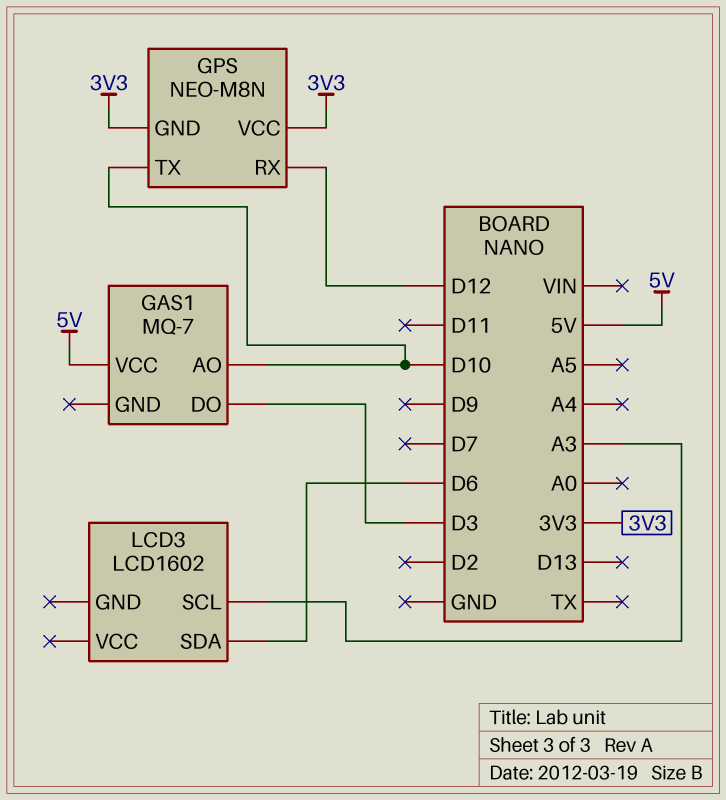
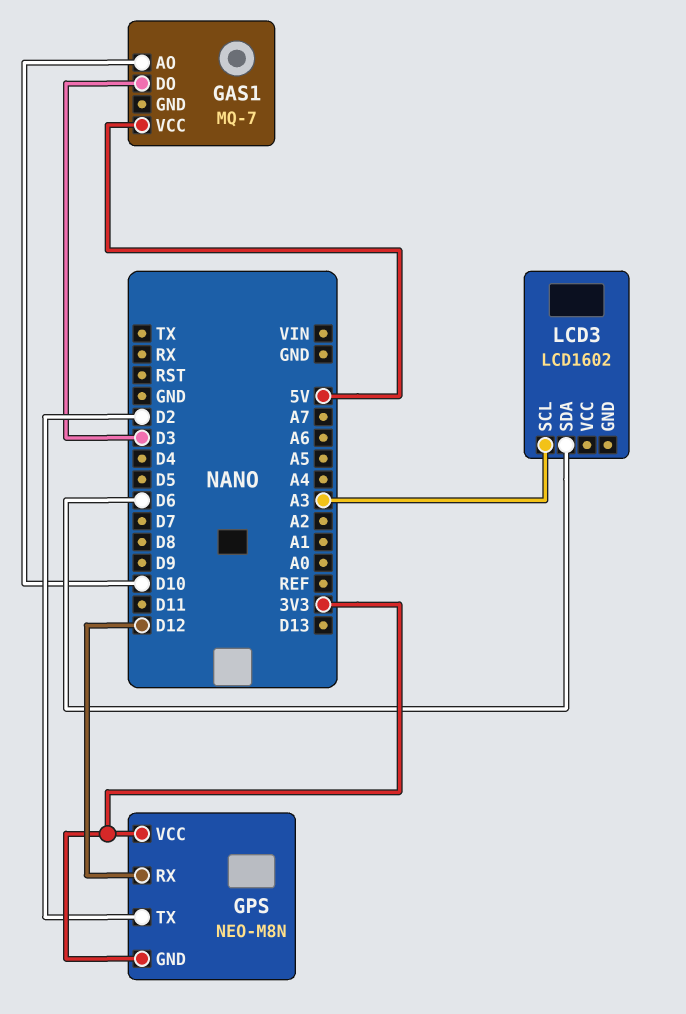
GPS pin TX: D10 -> D2

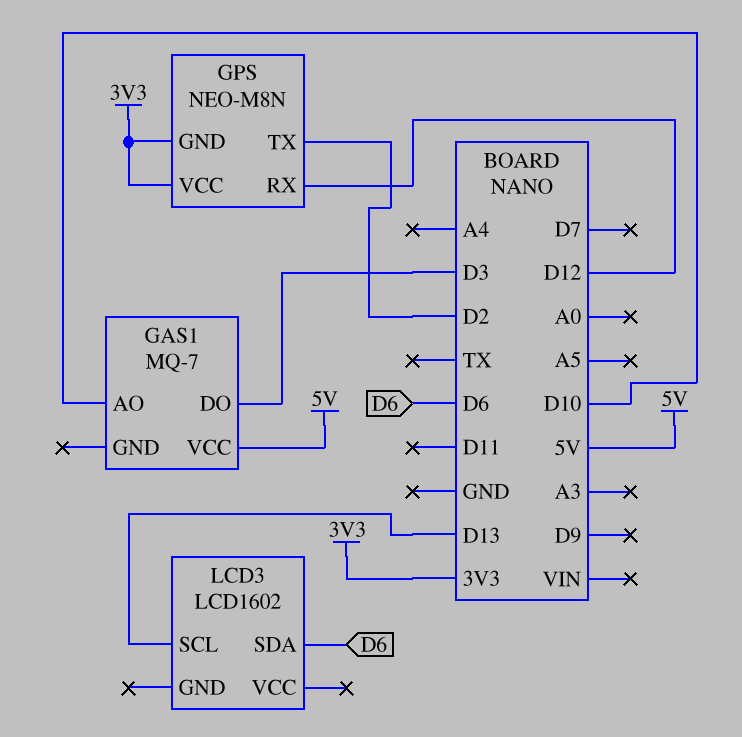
LCD3 pin SCL: A3 -> D13

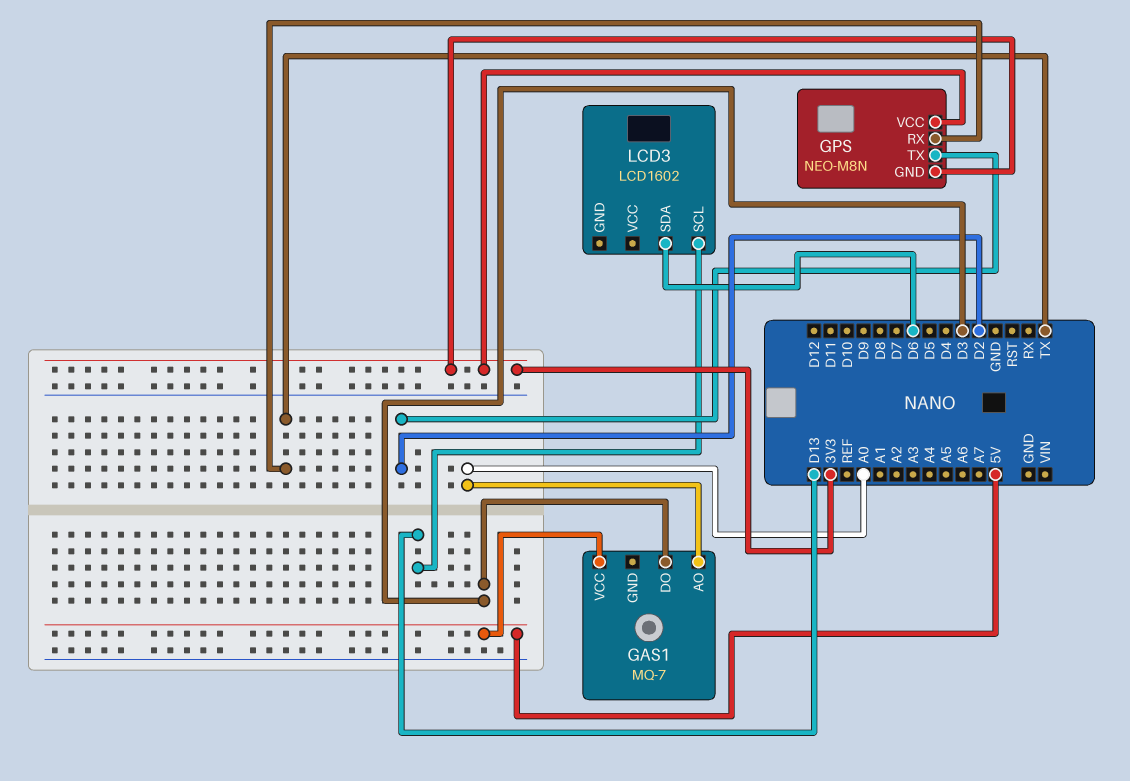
GAS1 pin AO: D10 -> A0
GPS pin RX: D12 -> TX

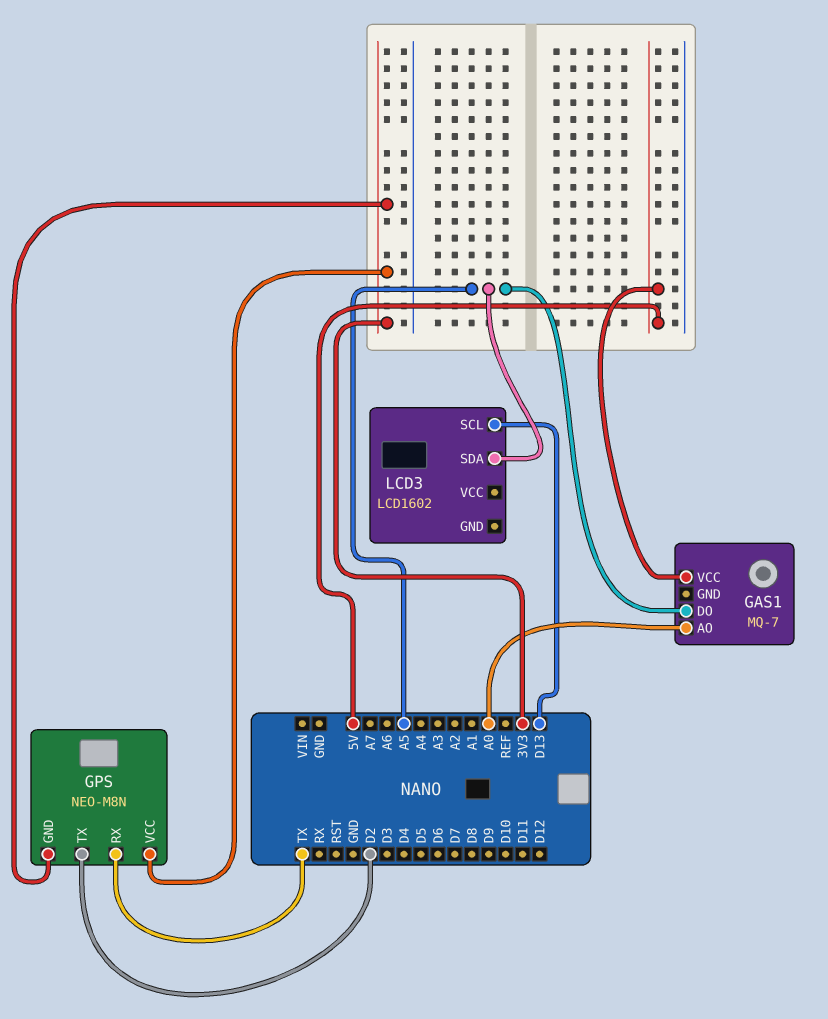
GAS1 pin DO: D3 -> A5
LCD3 pin SDA: D6 -> A5

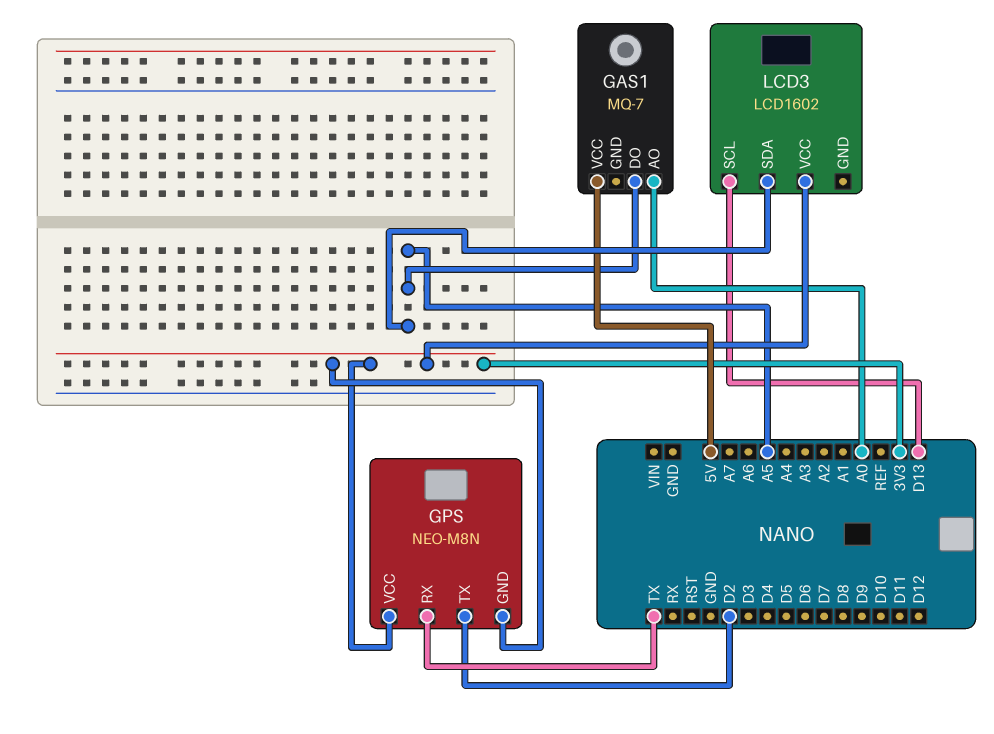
LCD3 pin VCC: none -> 3V3

